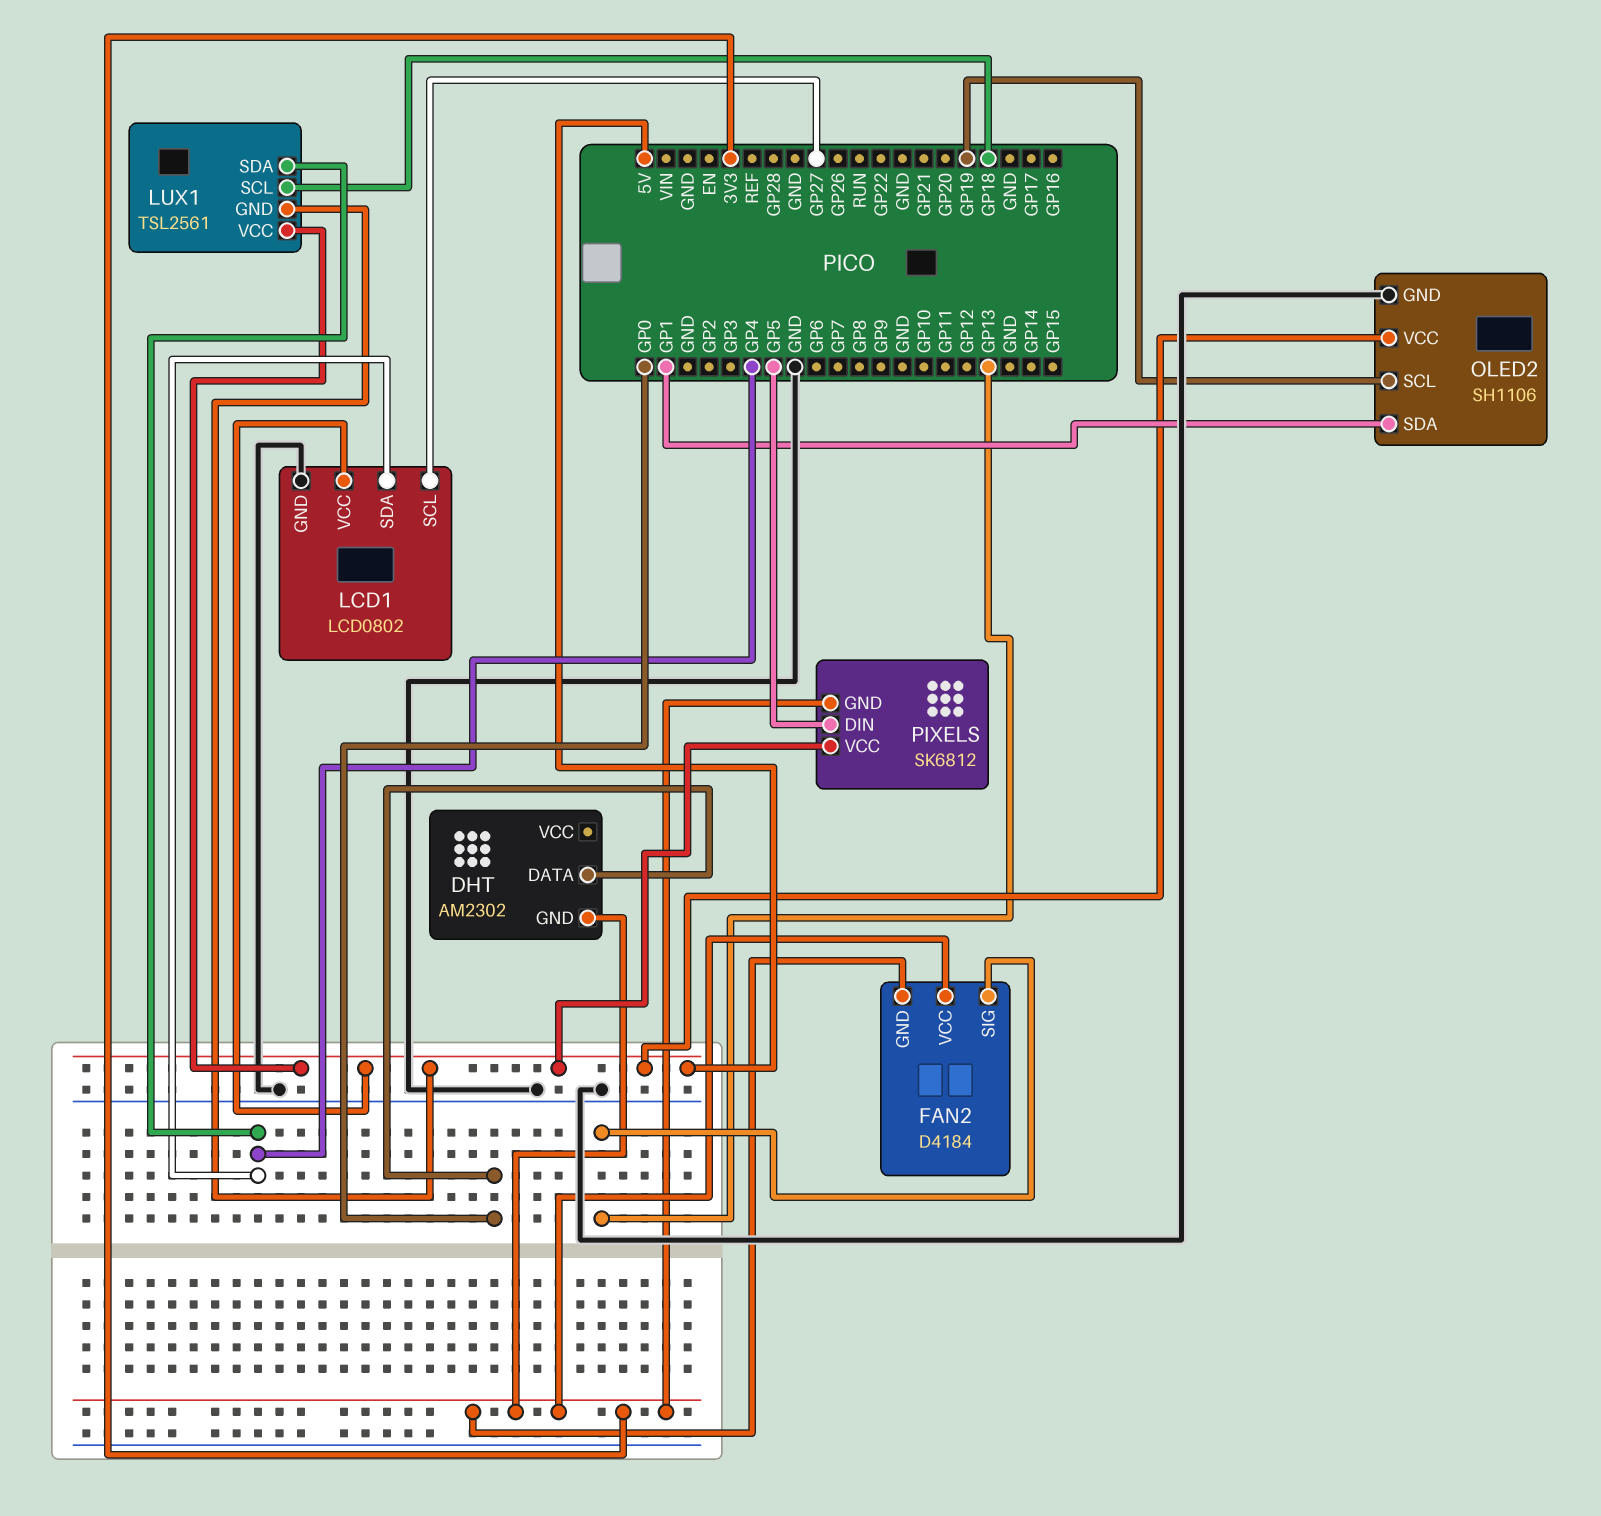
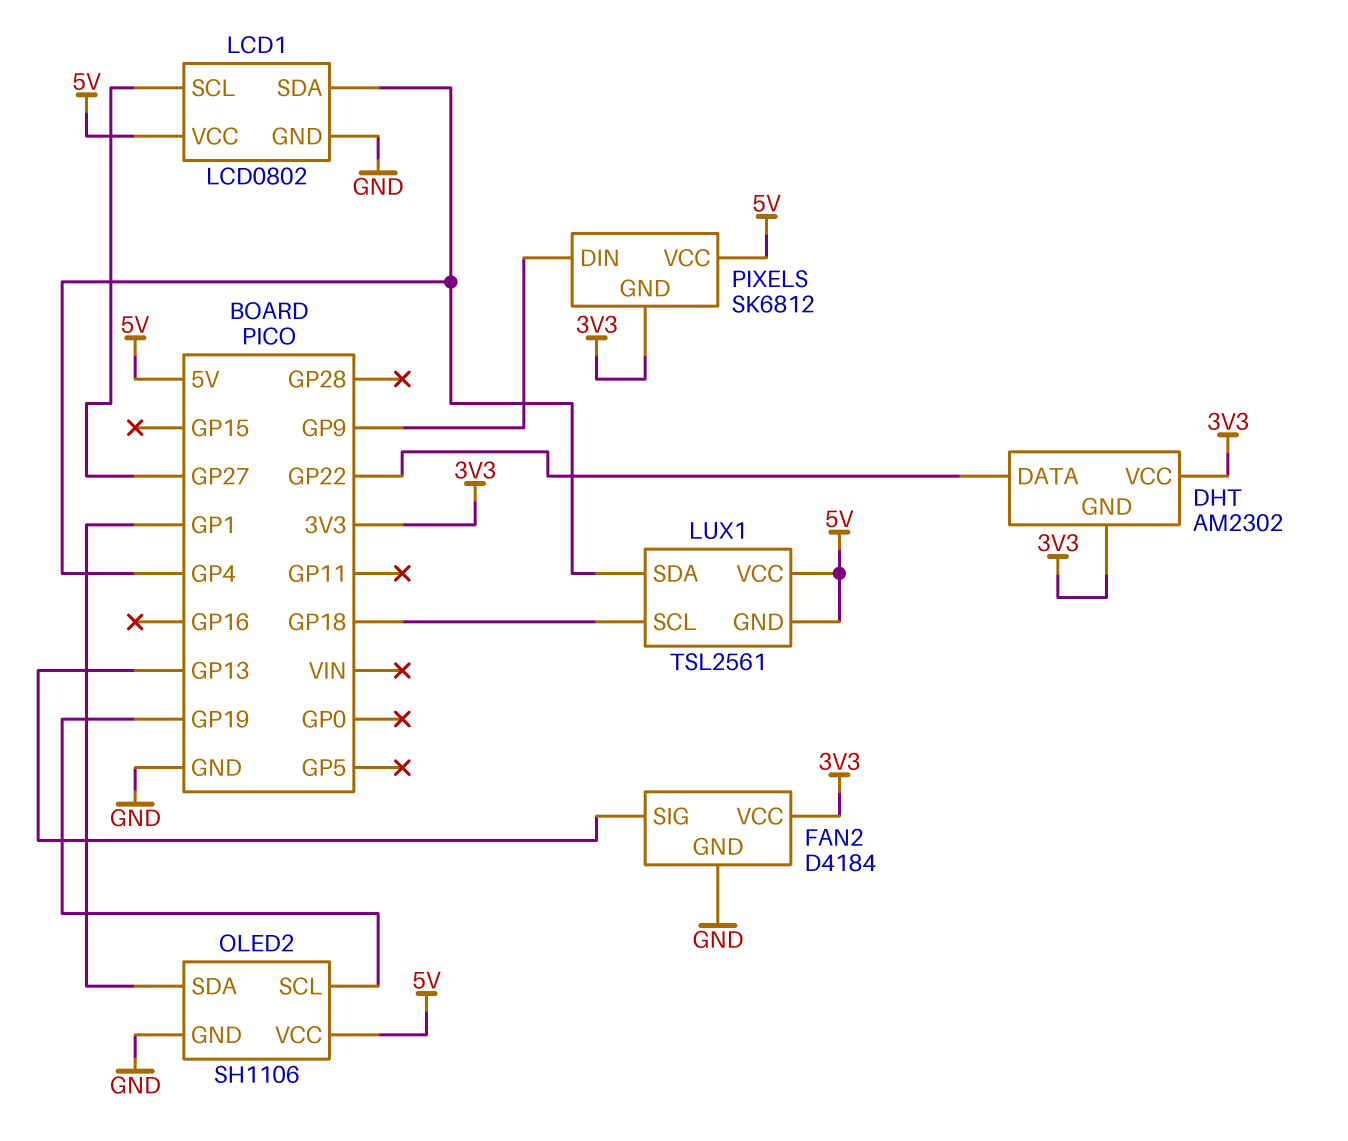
DHT pin DATA: GP0 -> GP22
DHT pin VCC: none -> 3V3
FAN2 pin GND: 3V3 -> GND
PIXELS pin DIN: GP5 -> GP9

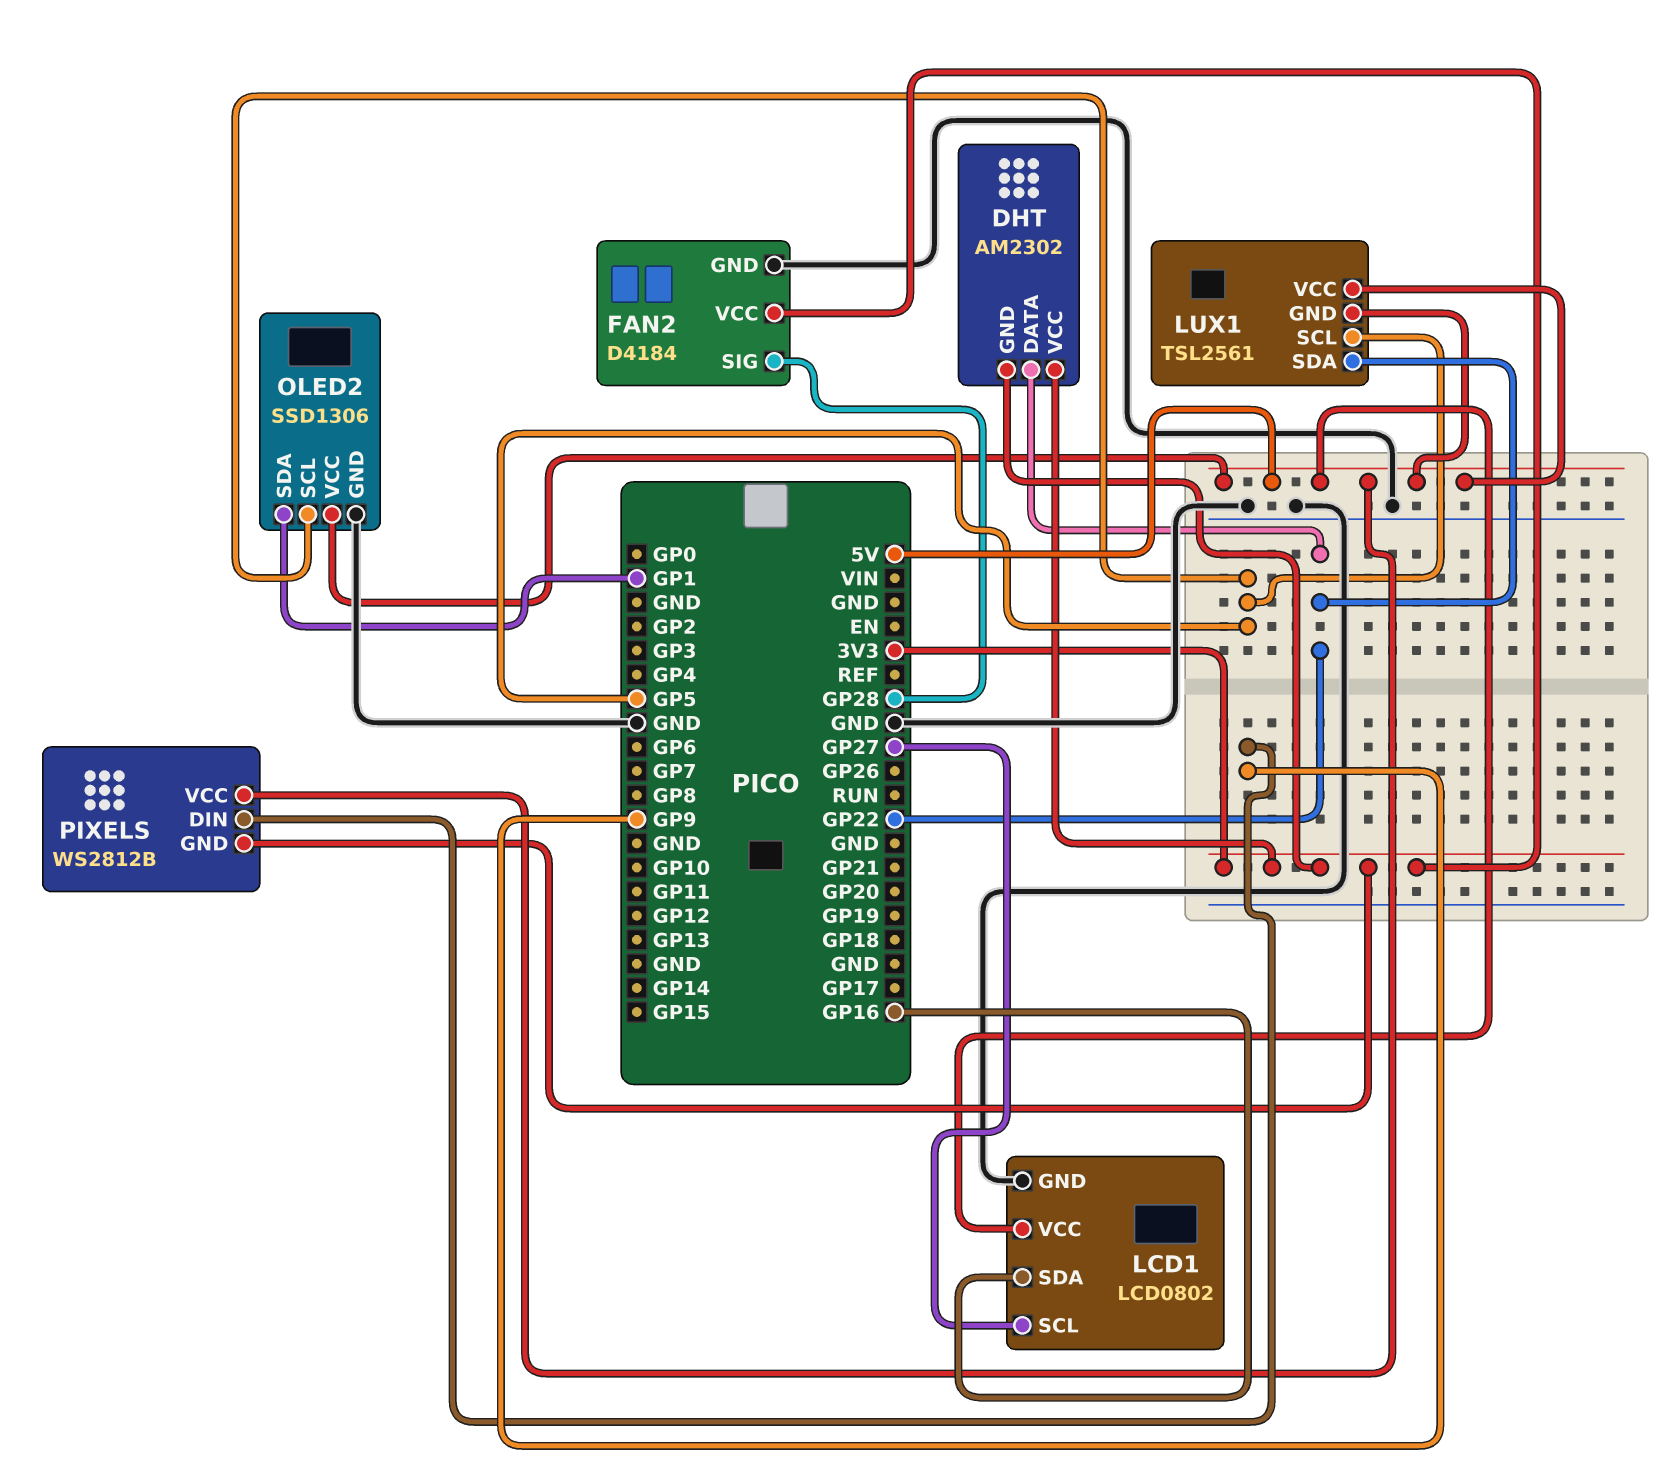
FAN2 pin SIG: GP13 -> GP28
LCD1 pin SDA: GP4 -> GP16
LUX1 pin SCL: GP18 -> GP5
LUX1 pin SDA: GP4 -> GP22
OLED2: SH1106 -> SSD1306
OLED2 pin SCL: GP19 -> GP5
PIXELS: SK6812 -> WS2812B

